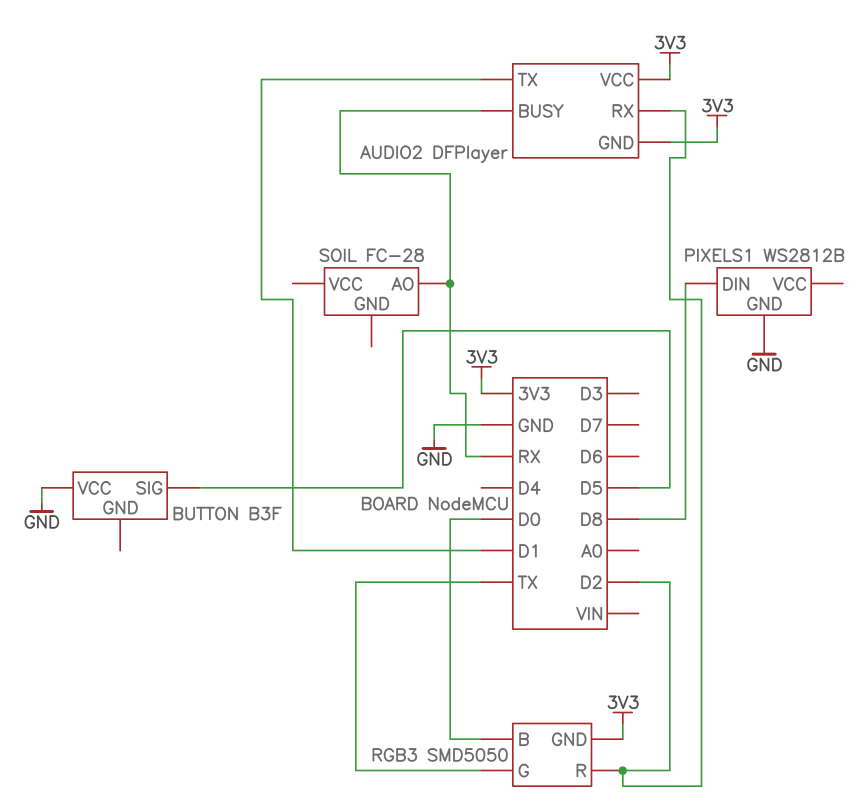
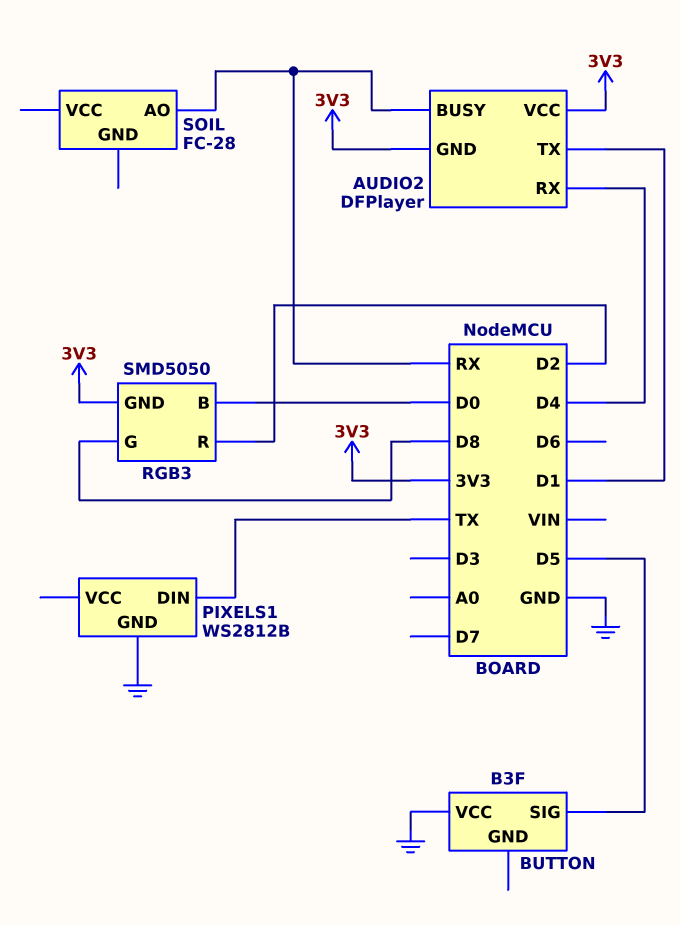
AUDIO2 pin RX: D2 -> D4
PIXELS1 pin DIN: D8 -> TX
RGB3 pin G: TX -> D8

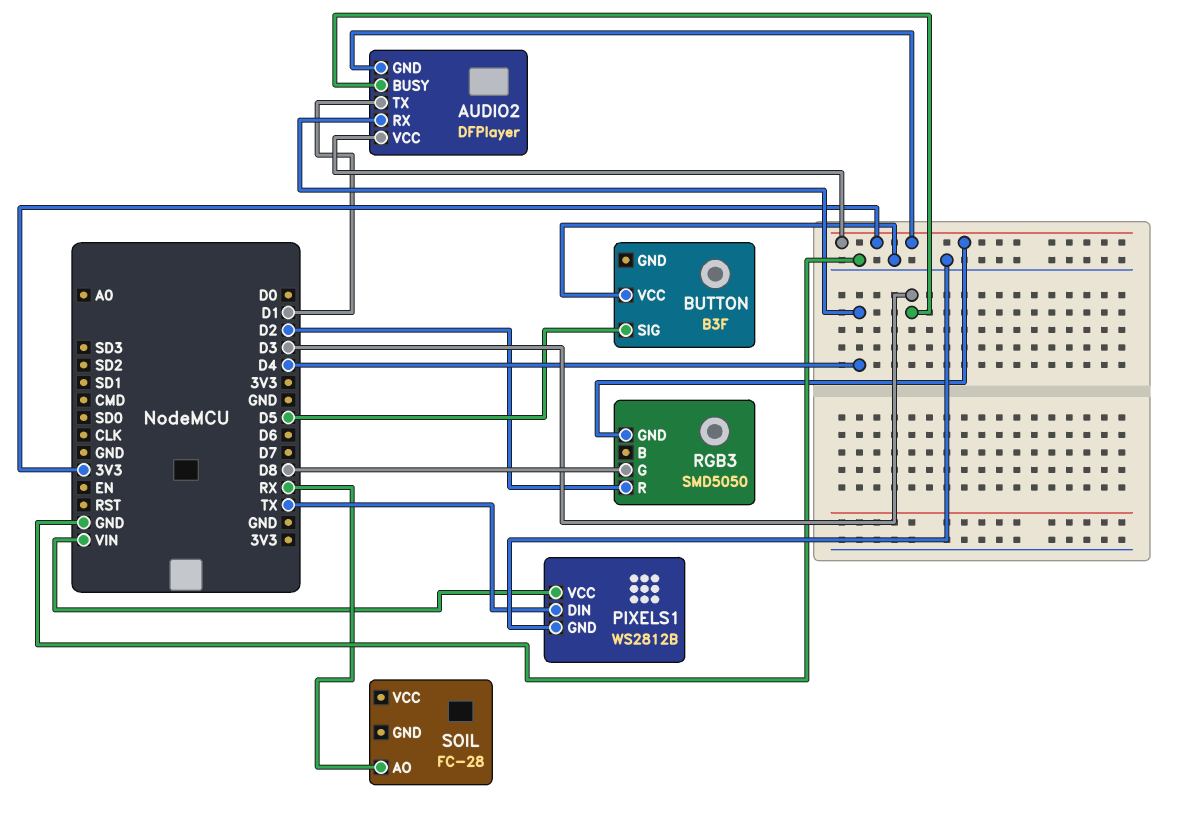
AUDIO2 pin BUSY: RX -> D3
PIXELS1 pin VCC: none -> VIN
RGB3 pin B: D0 -> none

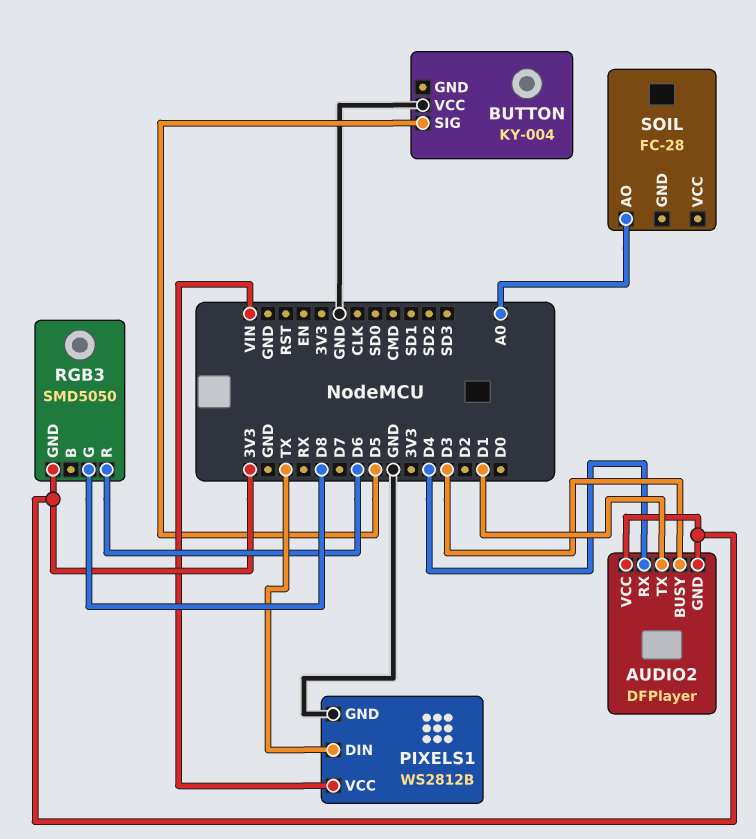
BUTTON: B3F -> KY-004
RGB3 pin R: D2 -> D6
SOIL pin AO: RX -> A0

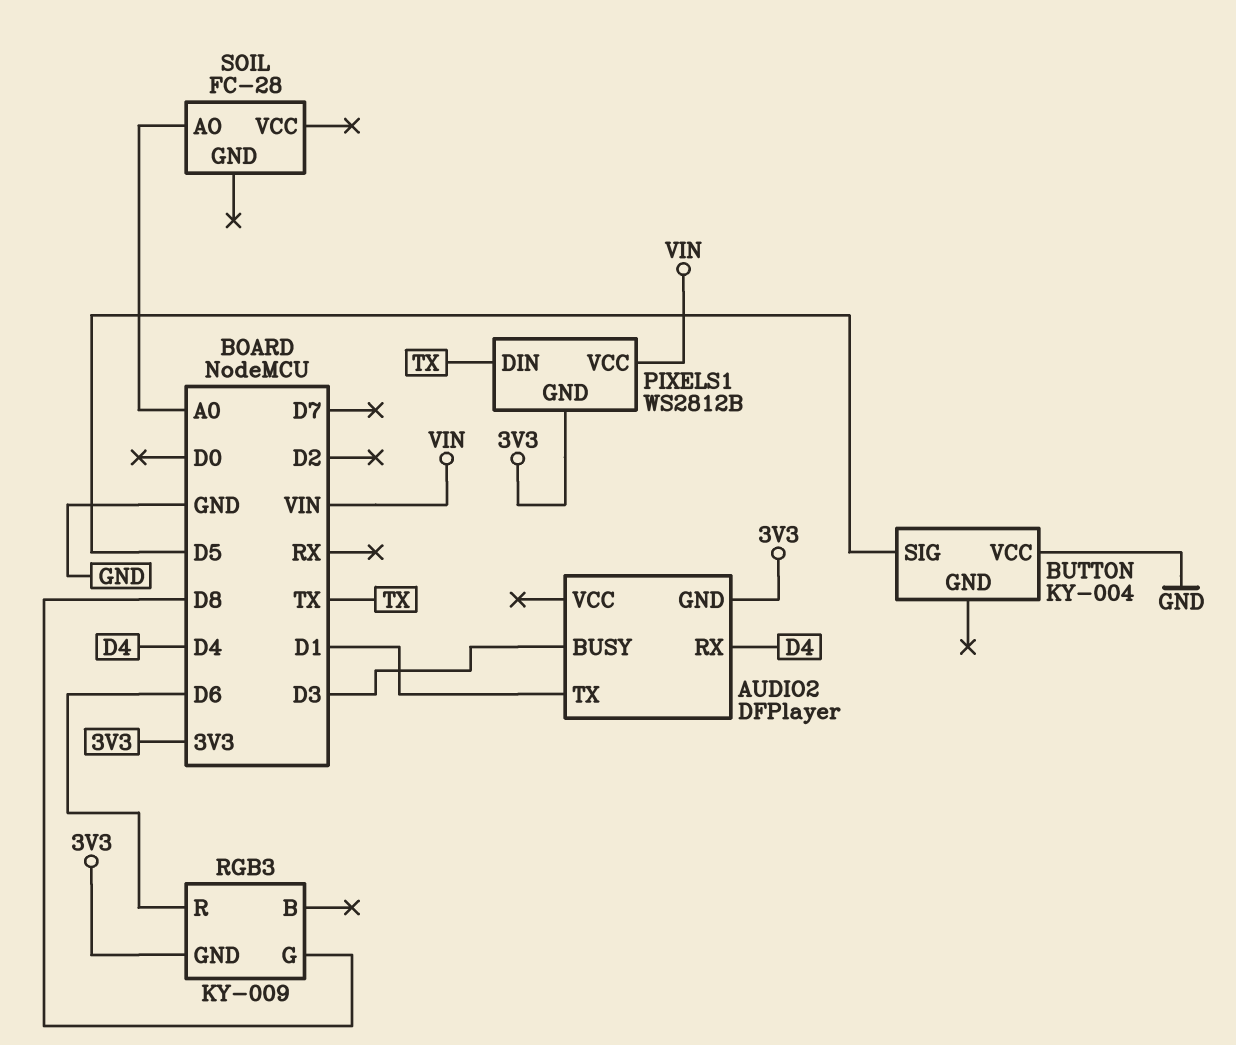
AUDIO2 pin VCC: 3V3 -> none
PIXELS1 pin GND: GND -> 3V3
RGB3: SMD5050 -> KY-009

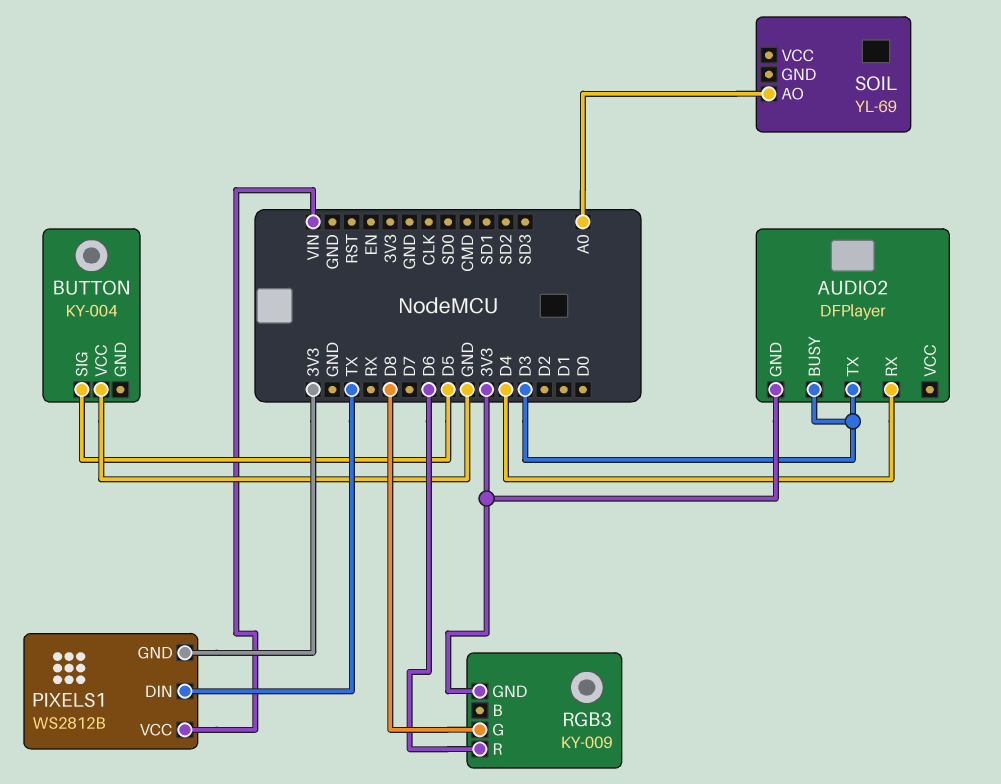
AUDIO2 pin TX: D1 -> D3
SOIL: FC-28 -> YL-69

